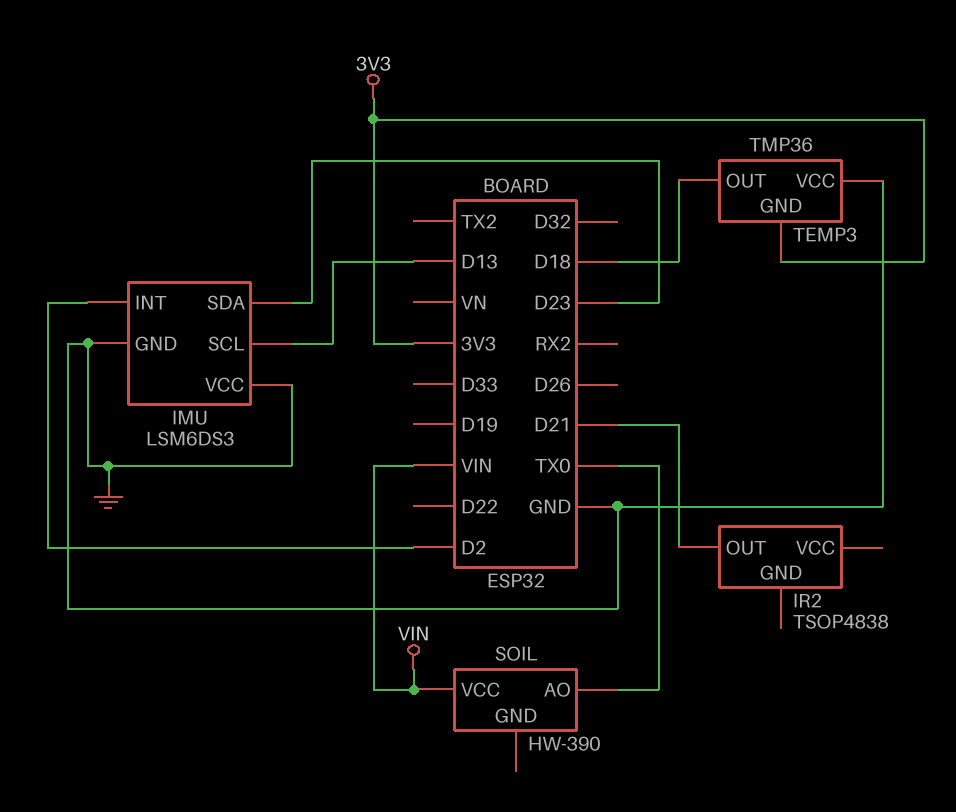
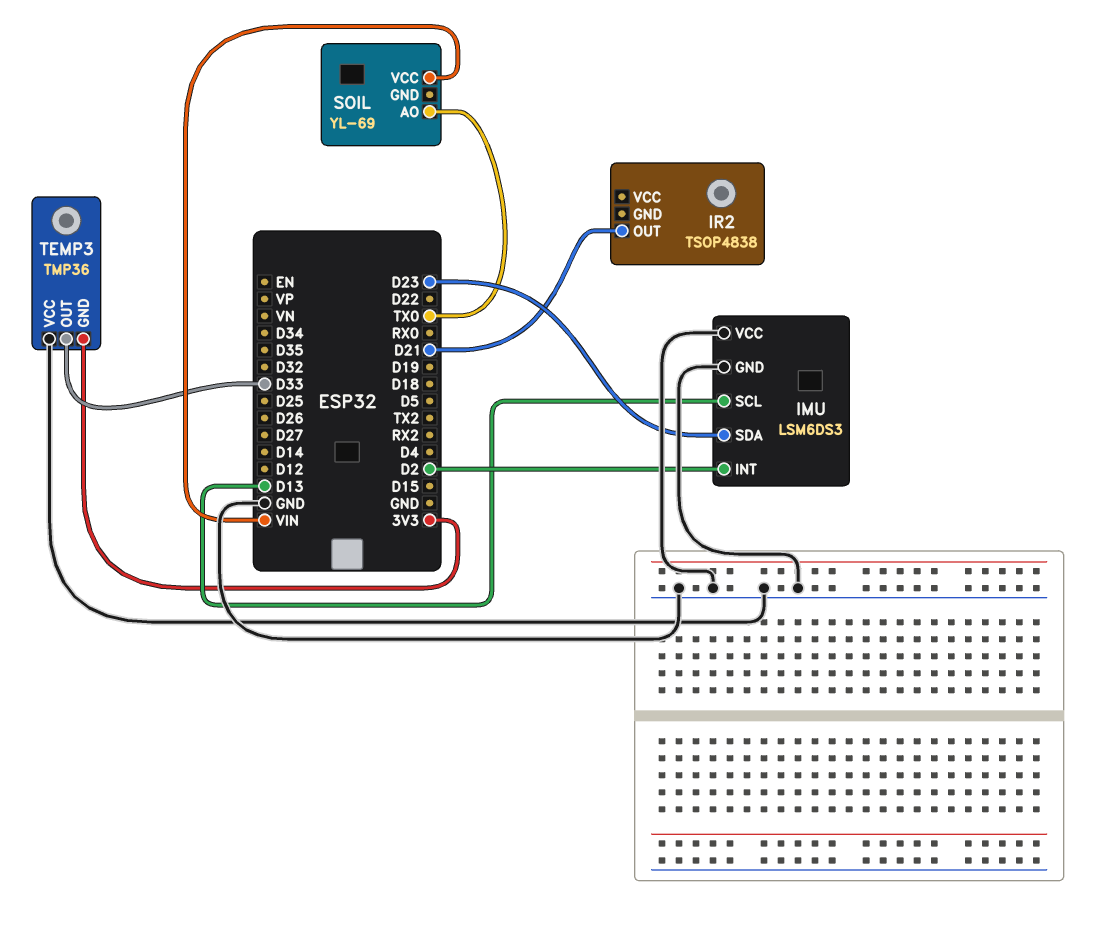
SOIL: HW-390 -> YL-69
TEMP3 pin OUT: D18 -> D33

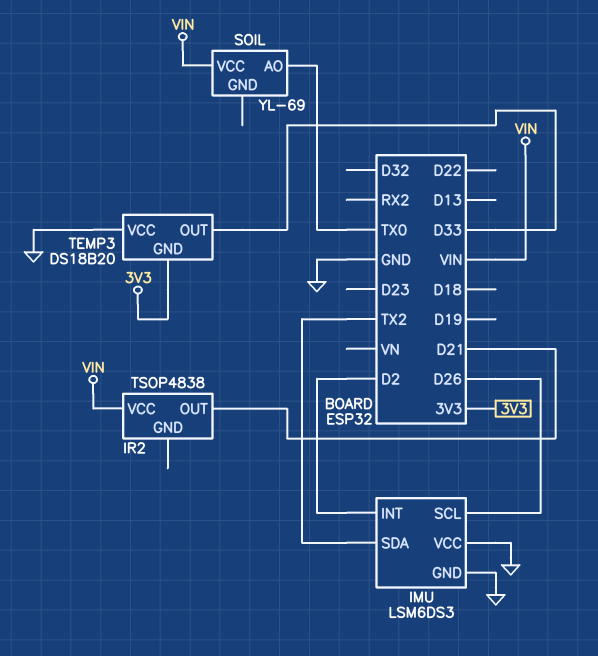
IMU pin SCL: D13 -> D26
IMU pin SDA: D23 -> TX2
IR2 pin VCC: none -> VIN
TEMP3: TMP36 -> DS18B20

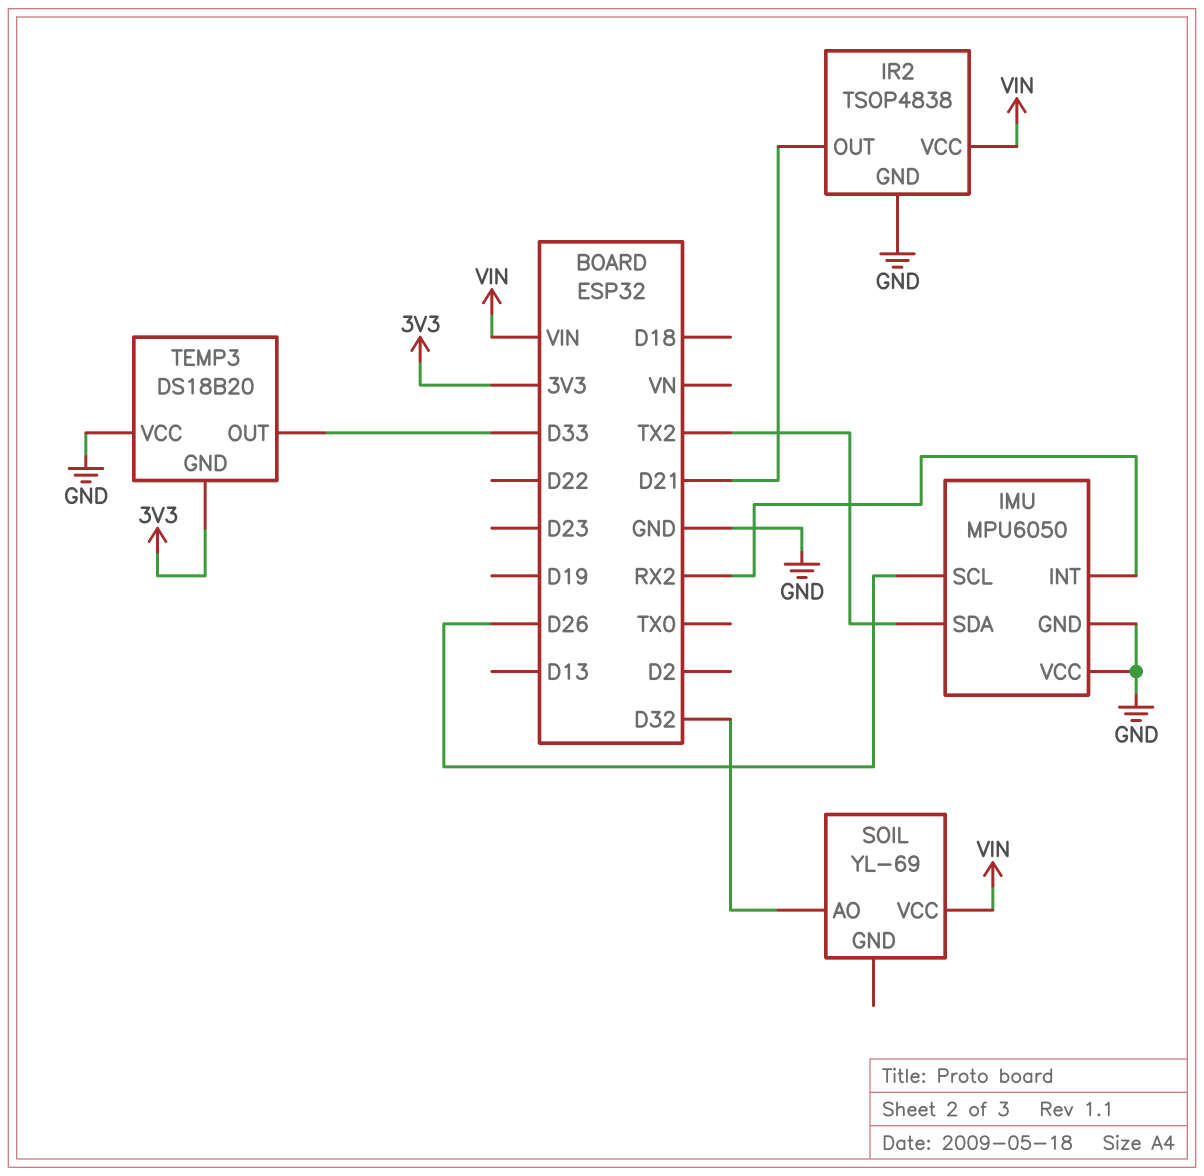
IMU: LSM6DS3 -> MPU6050
IMU pin INT: D2 -> RX2
IR2 pin GND: none -> GND
SOIL pin AO: TX0 -> D32

